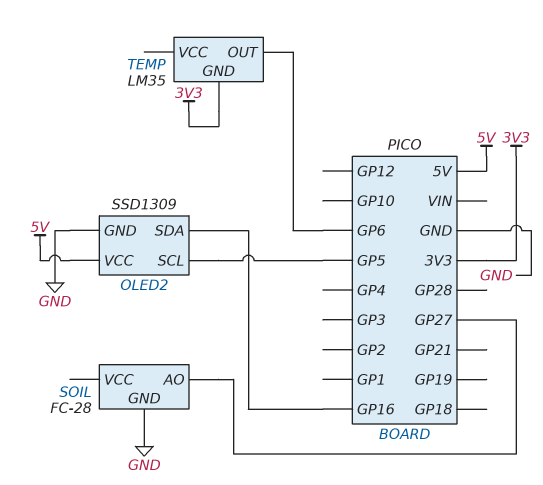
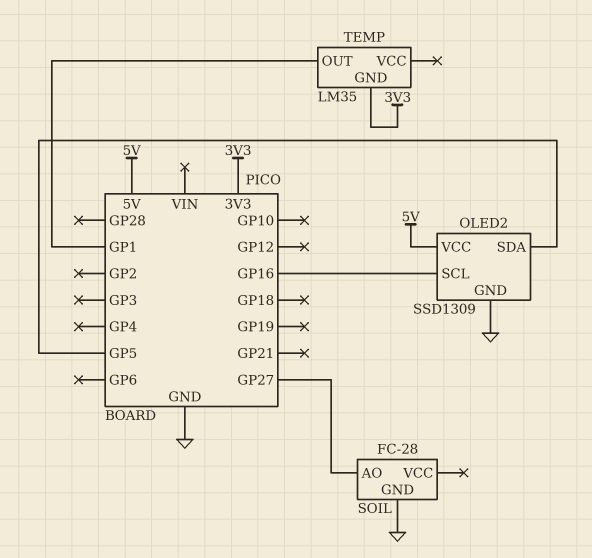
OLED2 pin SCL: GP5 -> GP16
OLED2 pin SDA: GP16 -> GP5
TEMP pin OUT: GP6 -> GP1

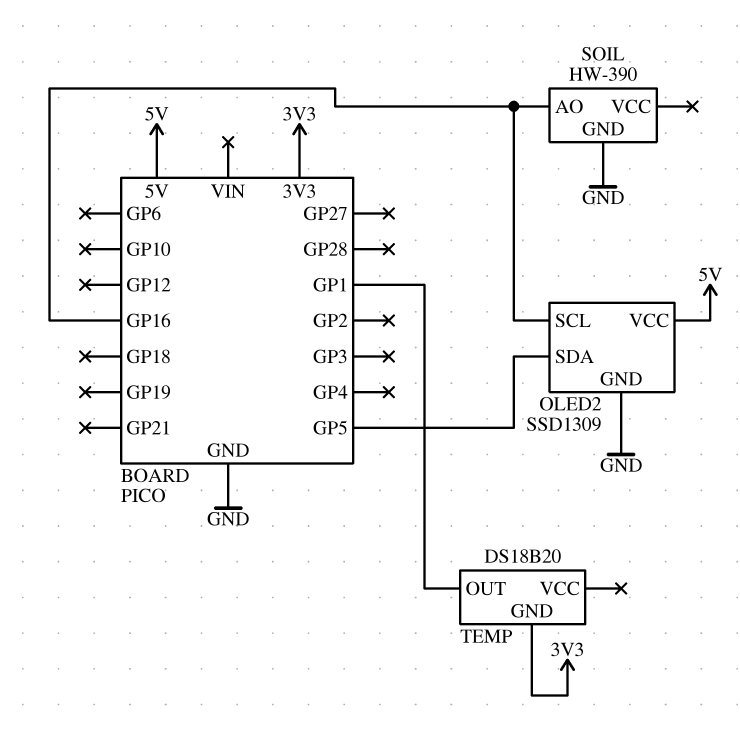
SOIL: FC-28 -> HW-390
SOIL pin AO: GP27 -> GP16
TEMP: LM35 -> DS18B20

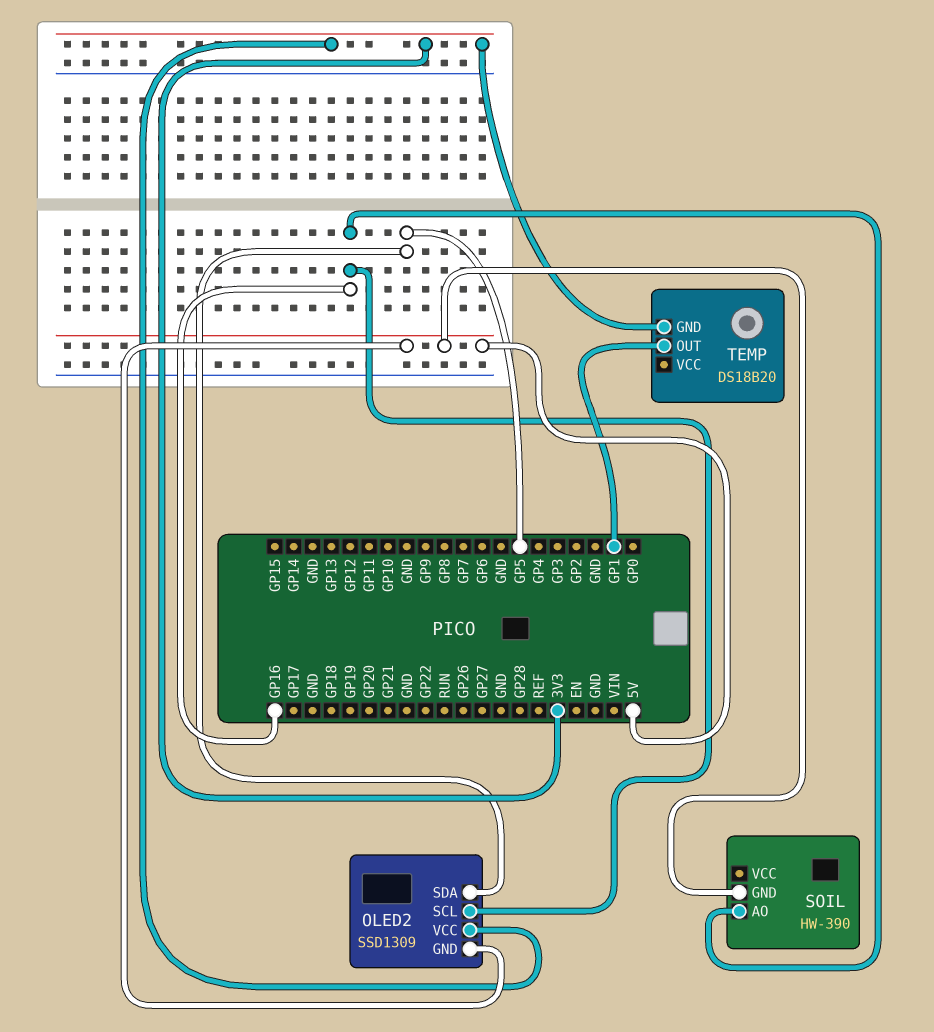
OLED2 pin GND: GND -> 5V
OLED2 pin VCC: 5V -> 3V3
SOIL pin GND: GND -> 5V

